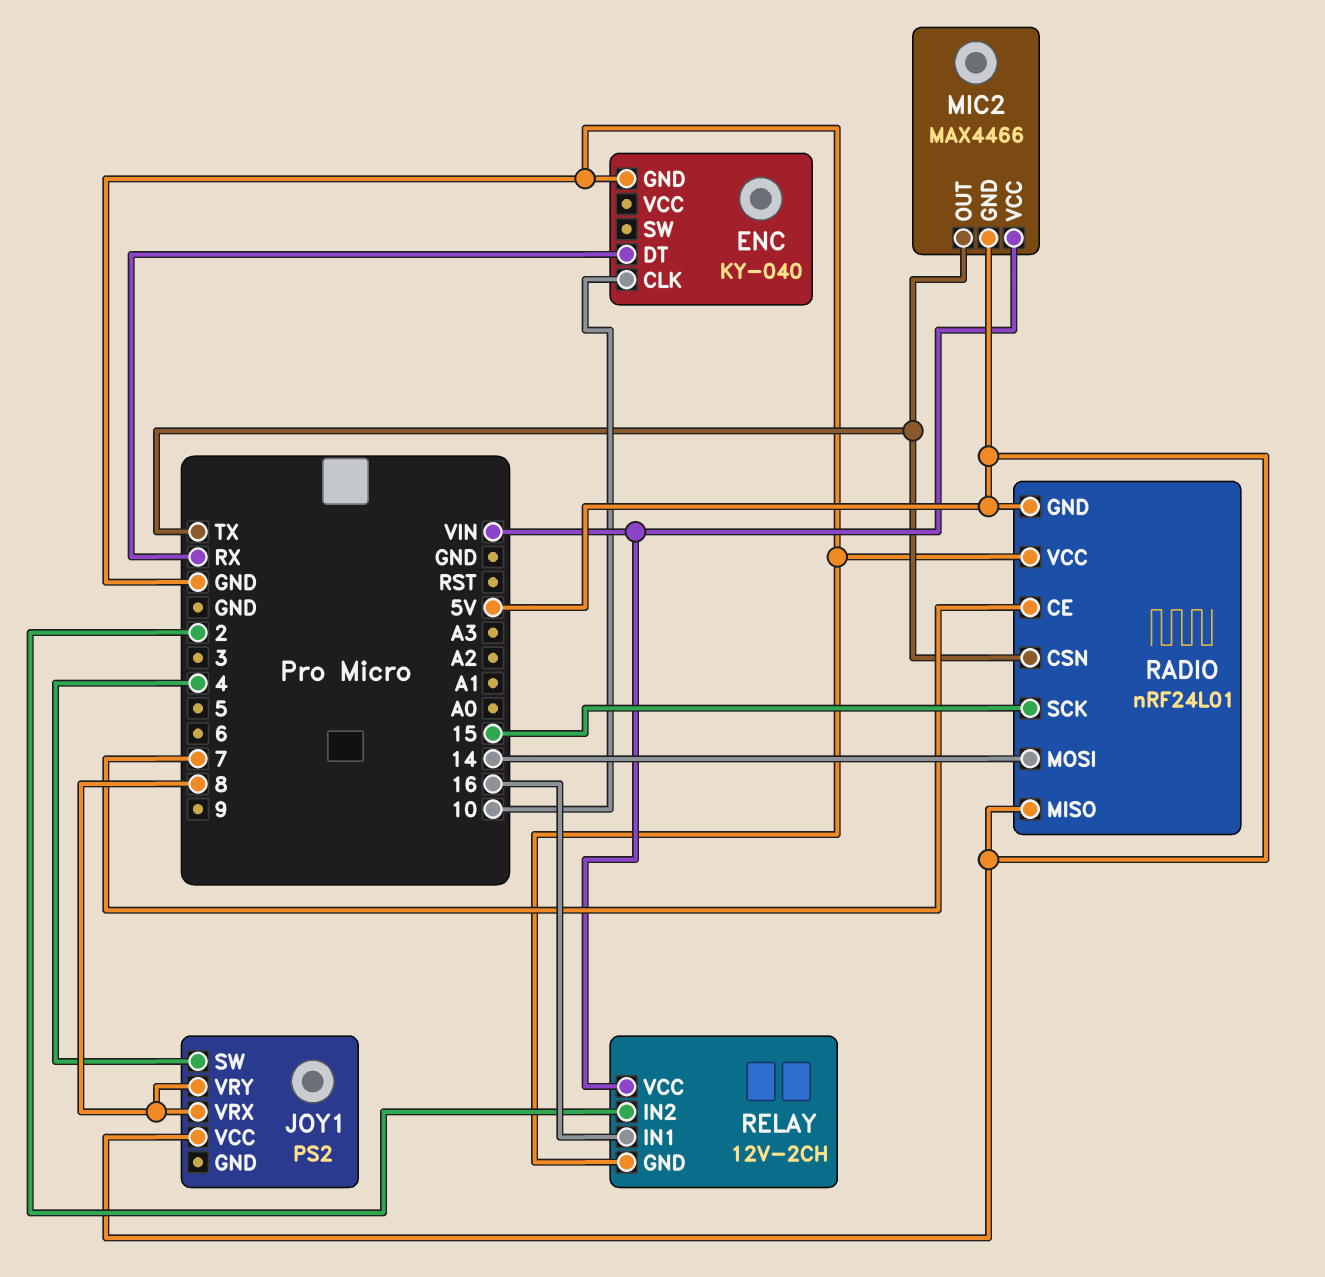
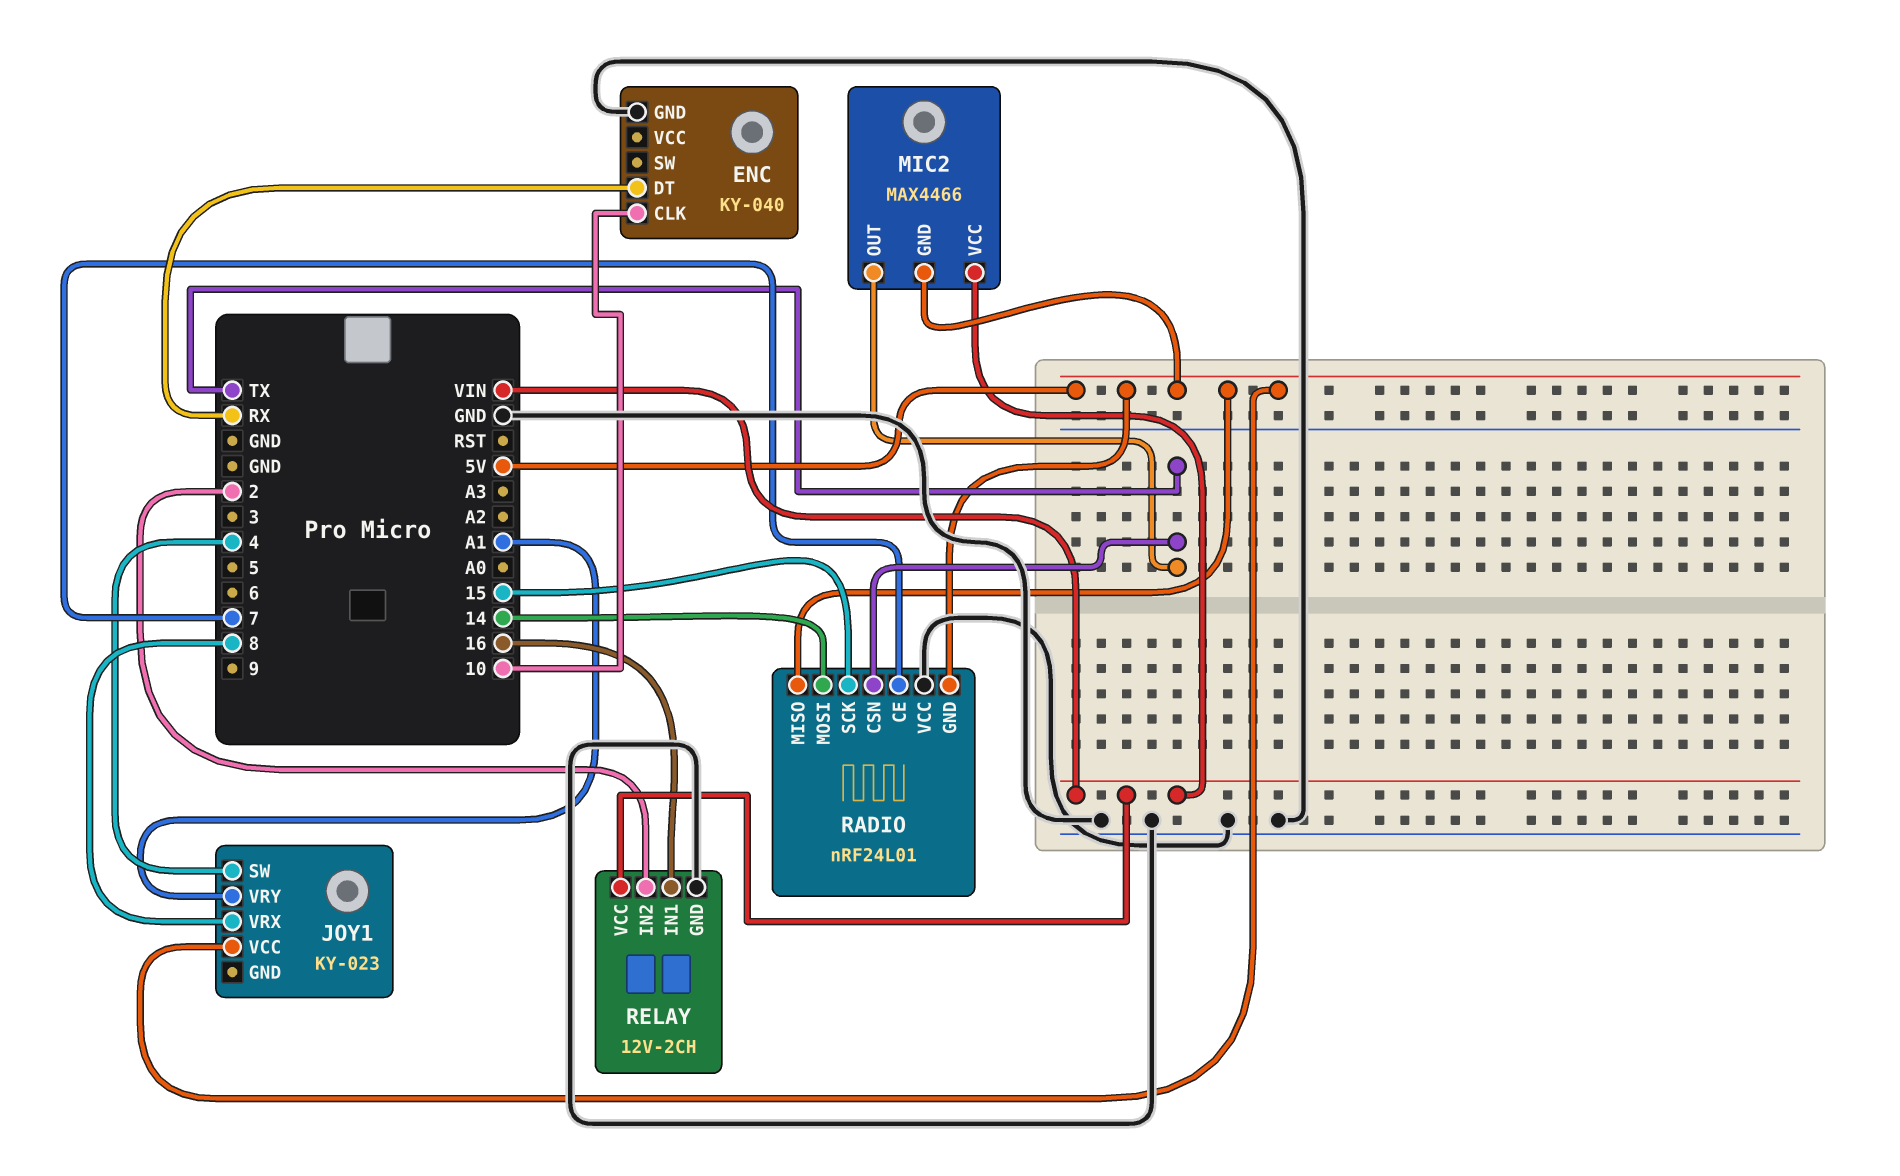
JOY1: PS2 -> KY-023
JOY1 pin VRY: 8 -> A1

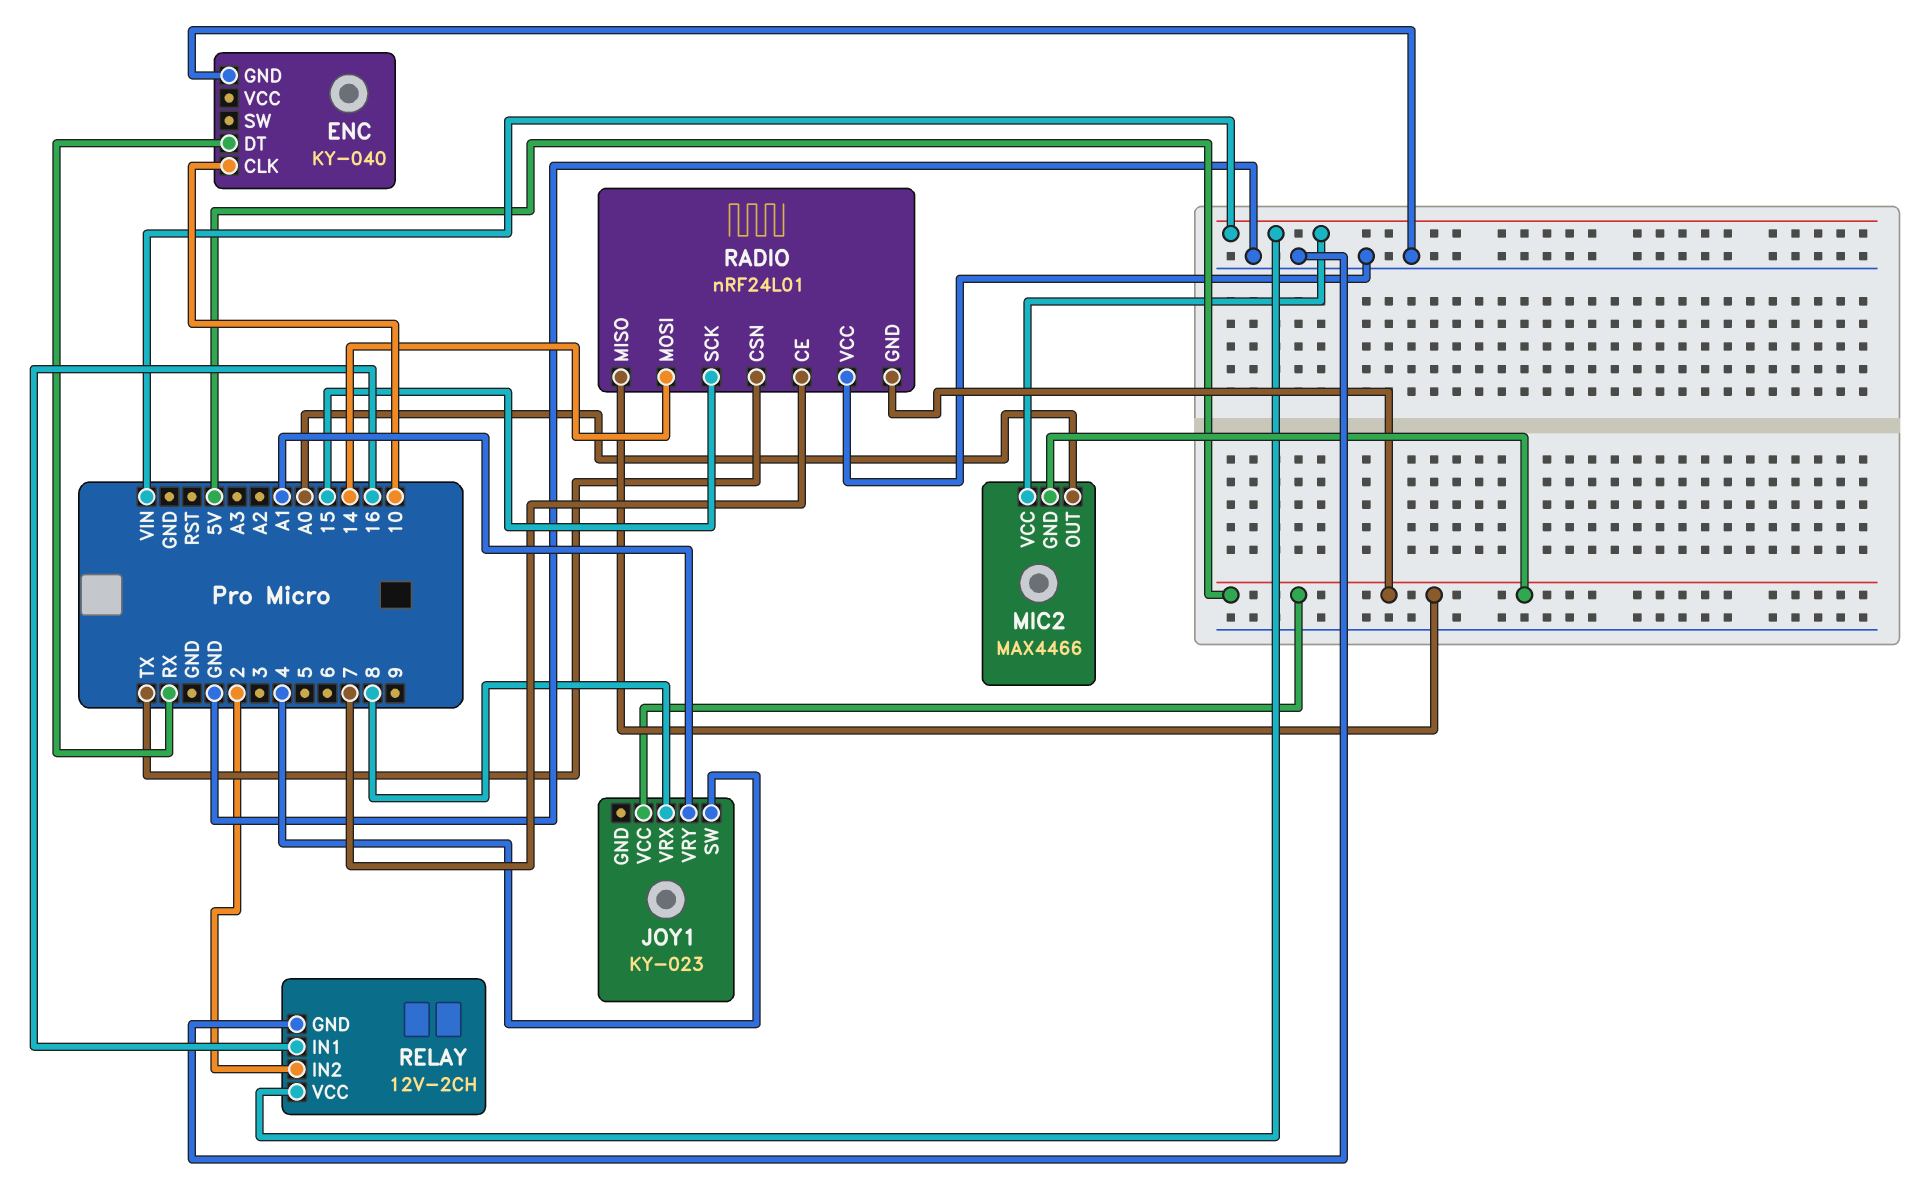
MIC2 pin OUT: TX -> A0

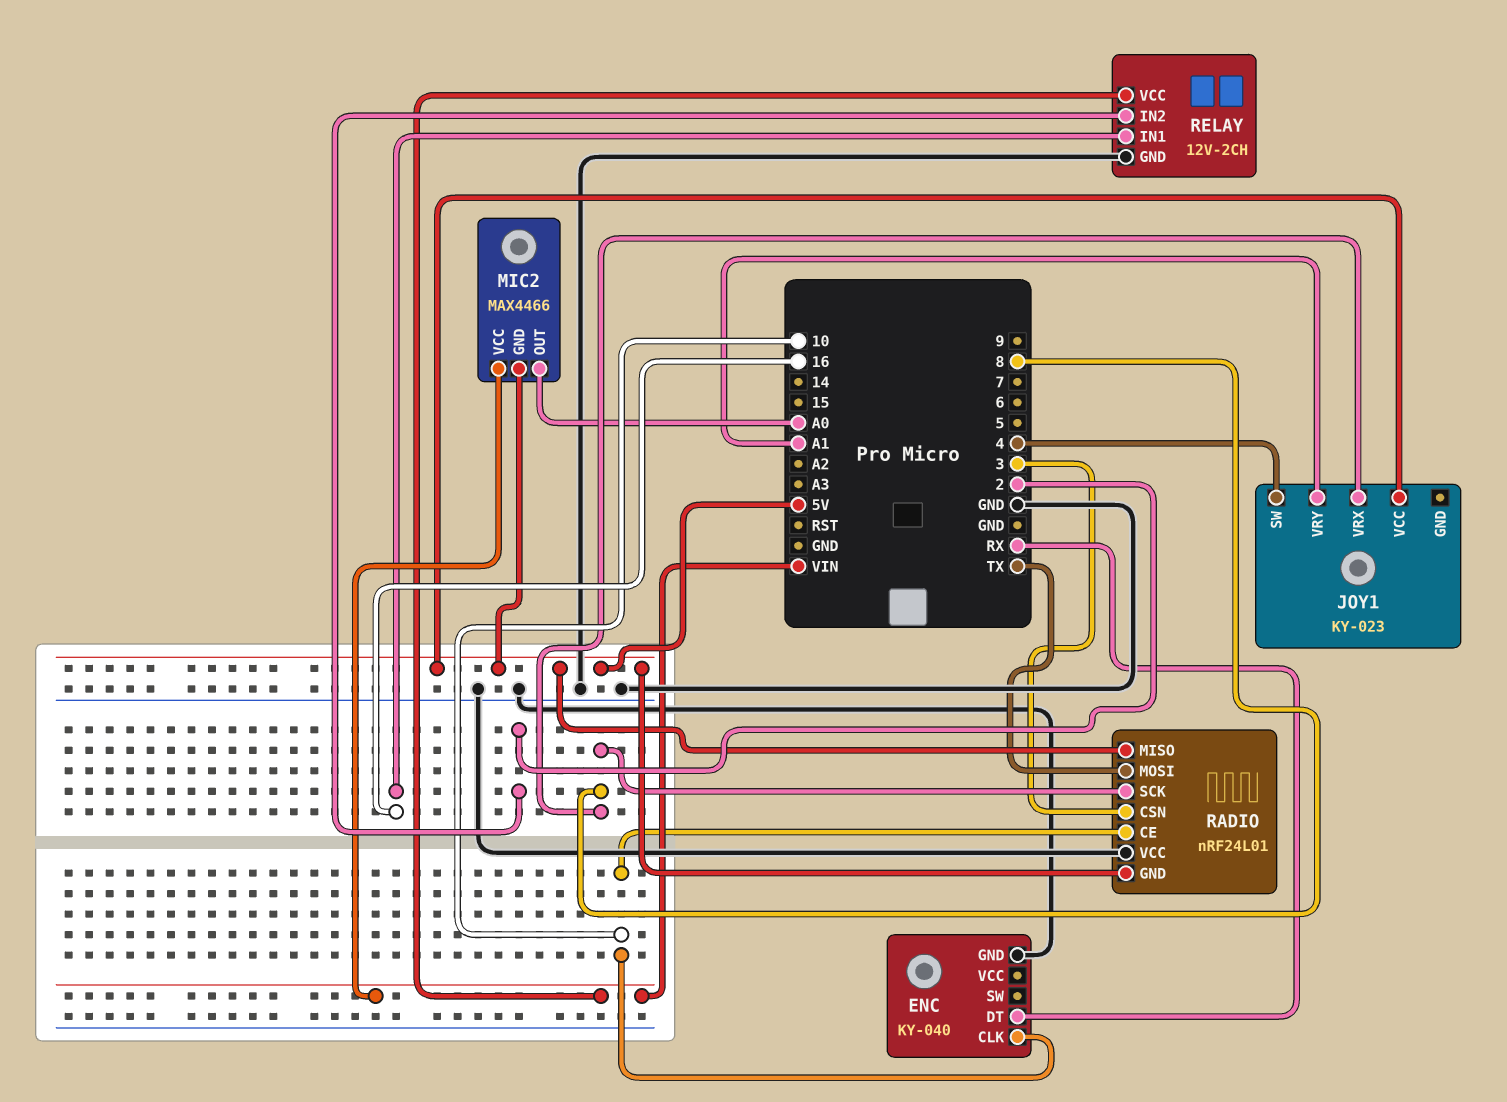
RADIO pin CE: 7 -> 10
RADIO pin CSN: TX -> 3
RADIO pin MOSI: 14 -> TX
RADIO pin SCK: 15 -> 8

